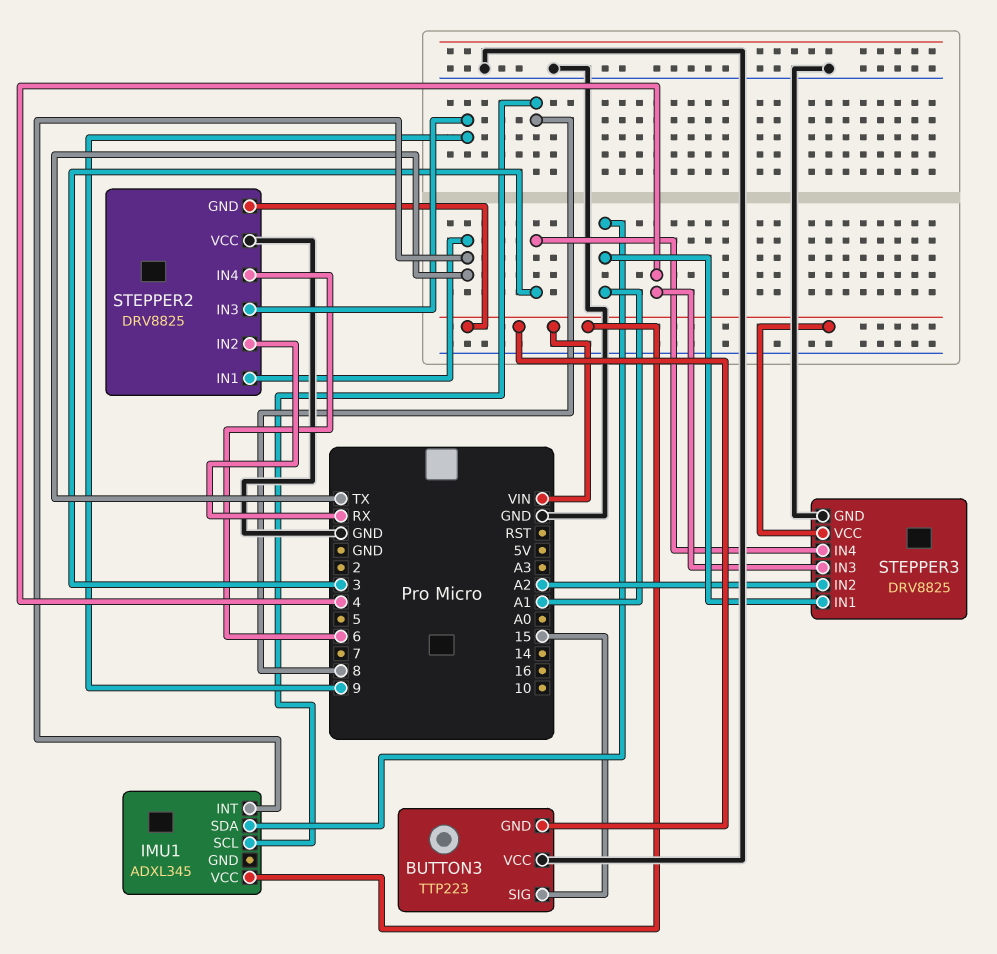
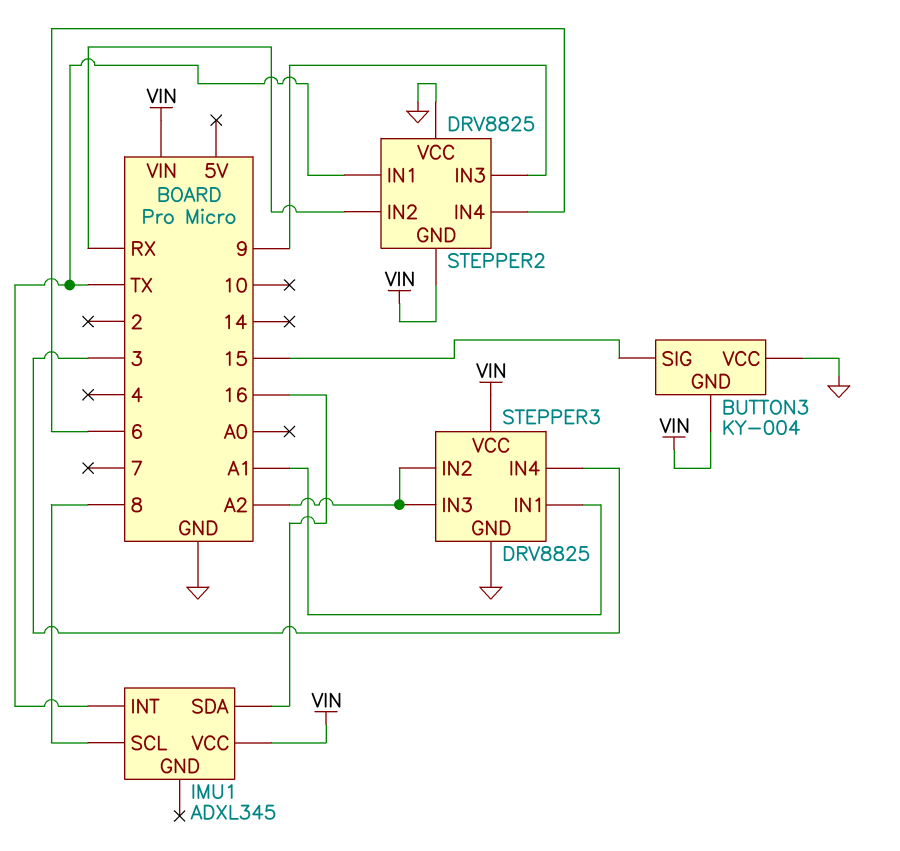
BUTTON3: TTP223 -> KY-004
IMU1 pin SDA: A1 -> 16
STEPPER3 pin IN3: 4 -> A2

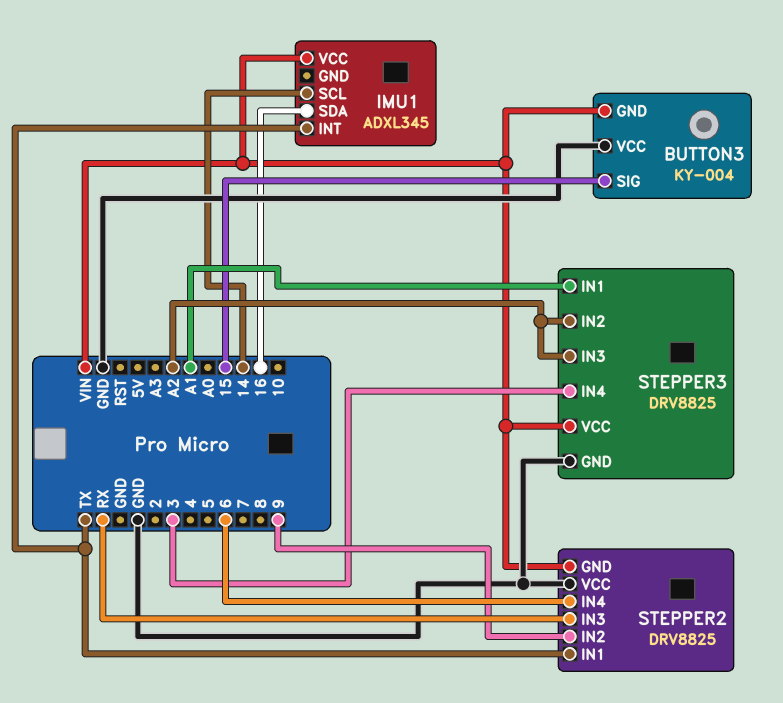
IMU1 pin SCL: 8 -> 14
STEPPER2 pin IN2: RX -> 9
STEPPER2 pin IN3: 9 -> RX

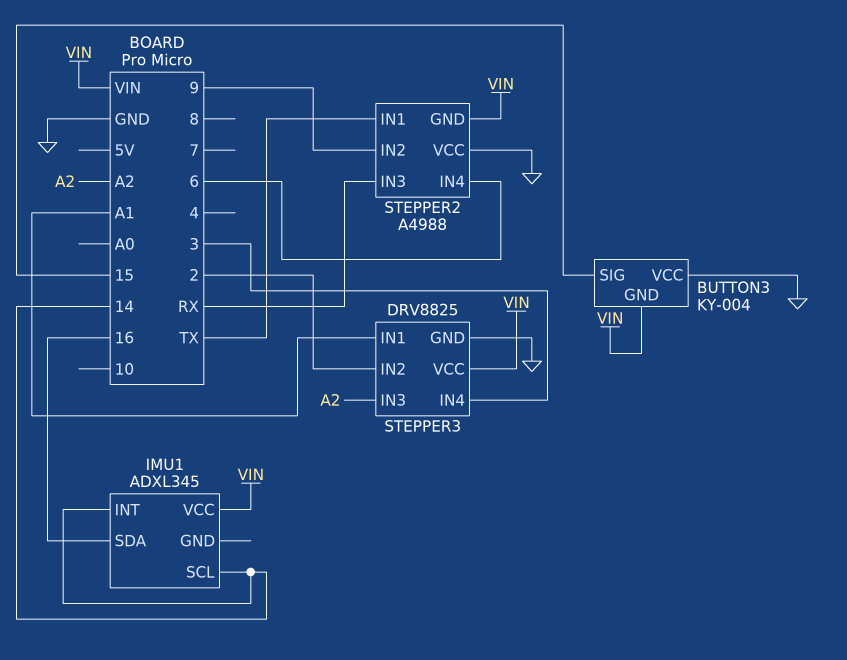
IMU1 pin INT: TX -> 14
STEPPER2: DRV8825 -> A4988
STEPPER3 pin IN2: A2 -> 2

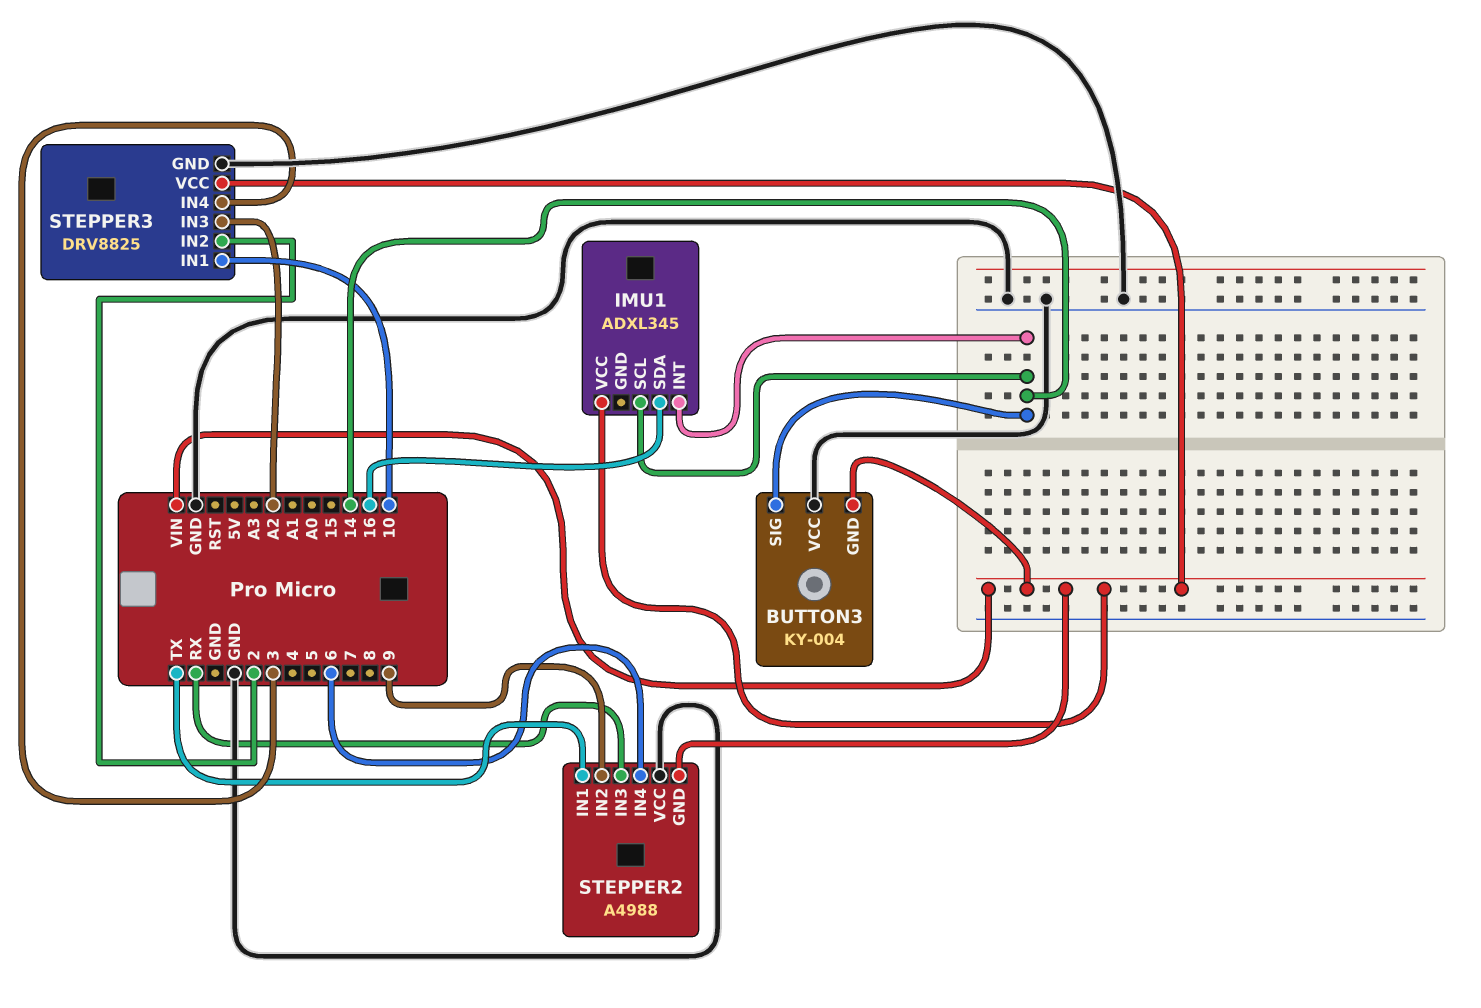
BUTTON3 pin SIG: 15 -> 14
STEPPER3 pin IN1: A1 -> 10

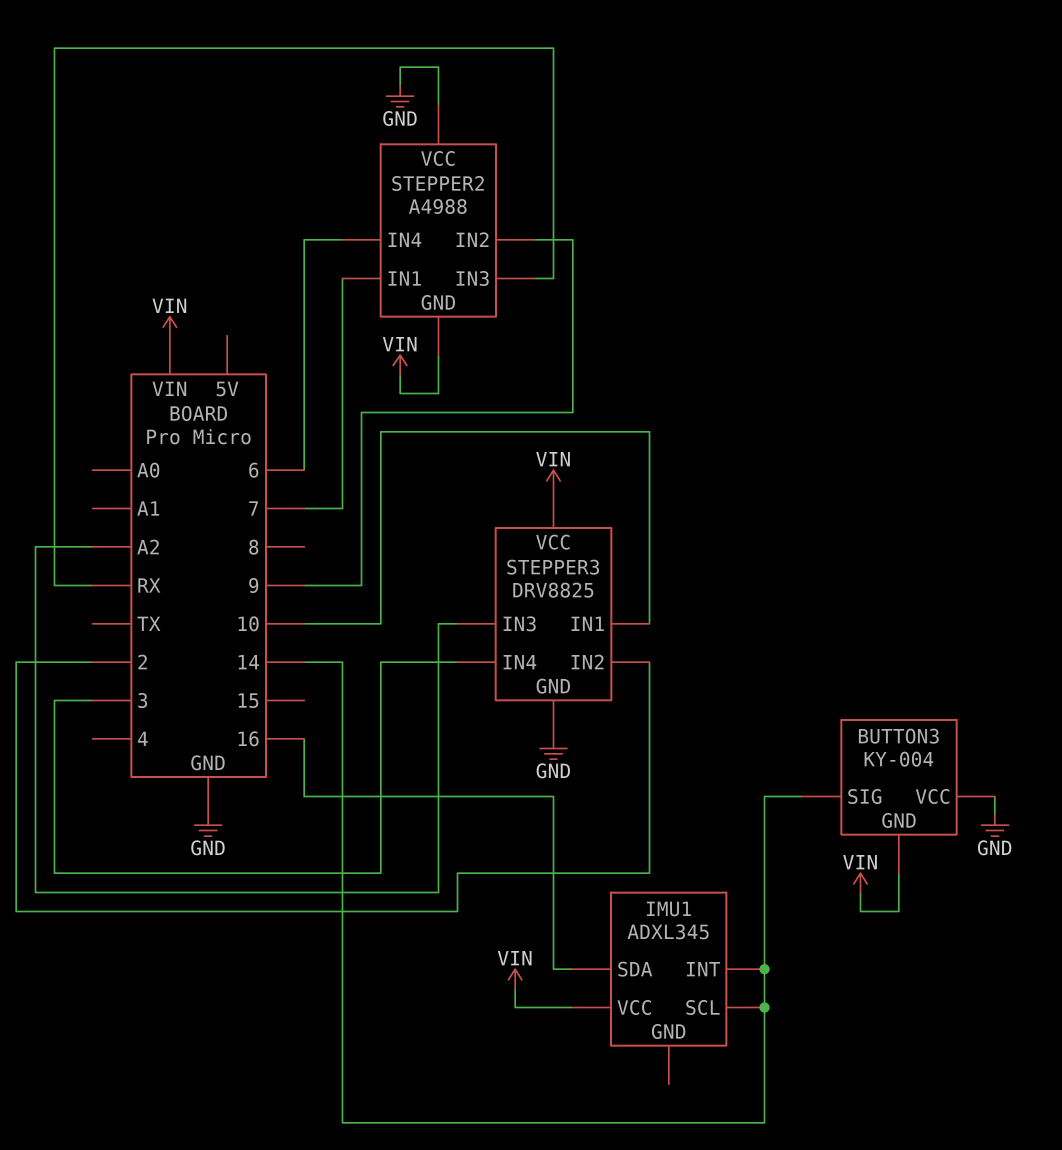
STEPPER2 pin IN1: TX -> 7

